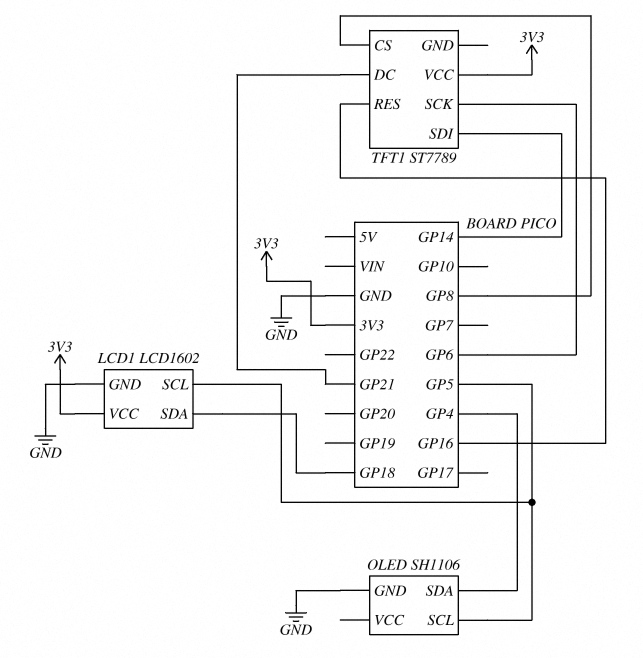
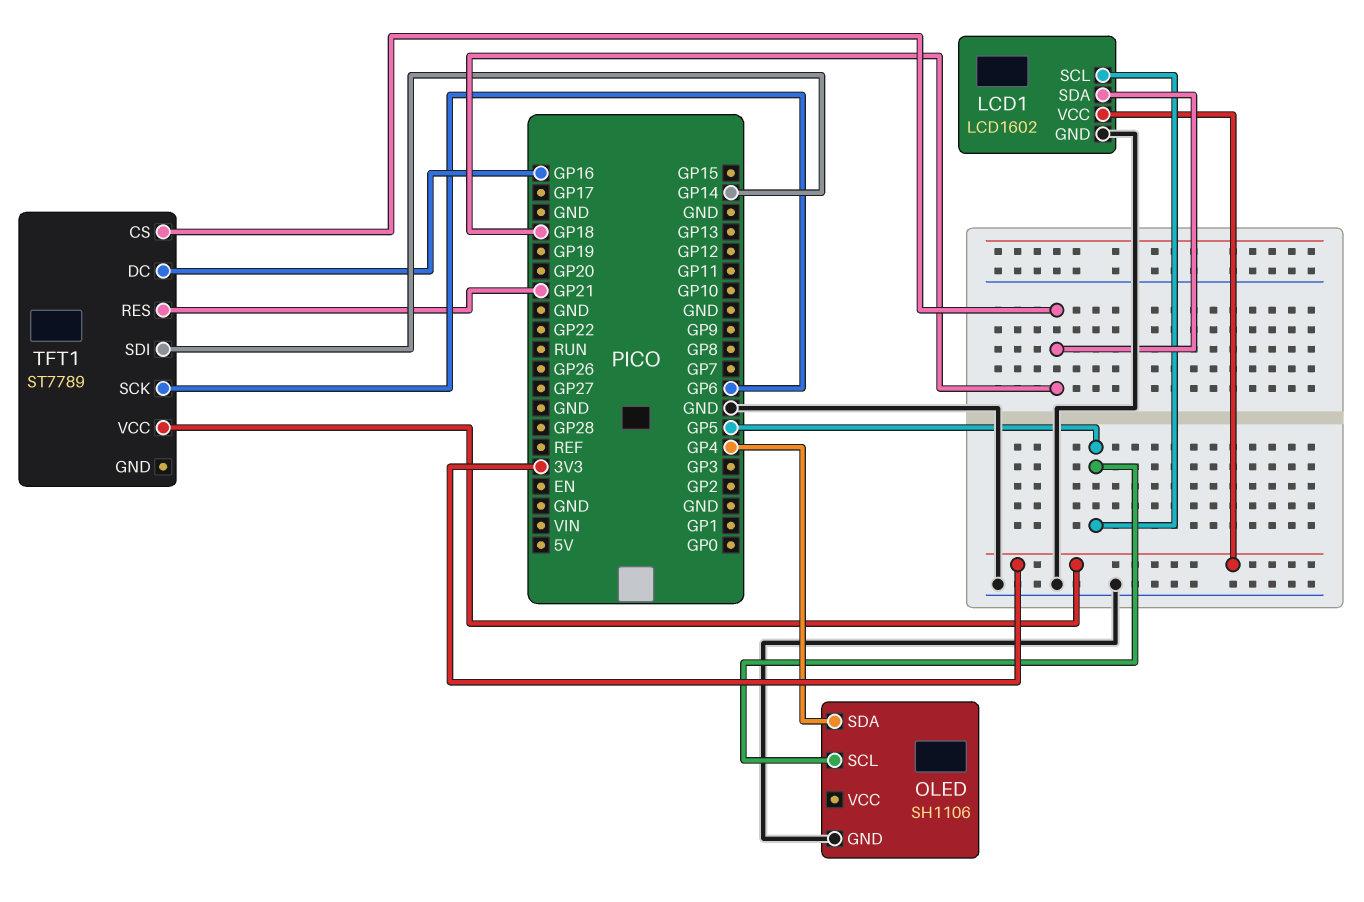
TFT1 pin CS: GP8 -> GP18
TFT1 pin DC: GP21 -> GP16
TFT1 pin RES: GP16 -> GP21

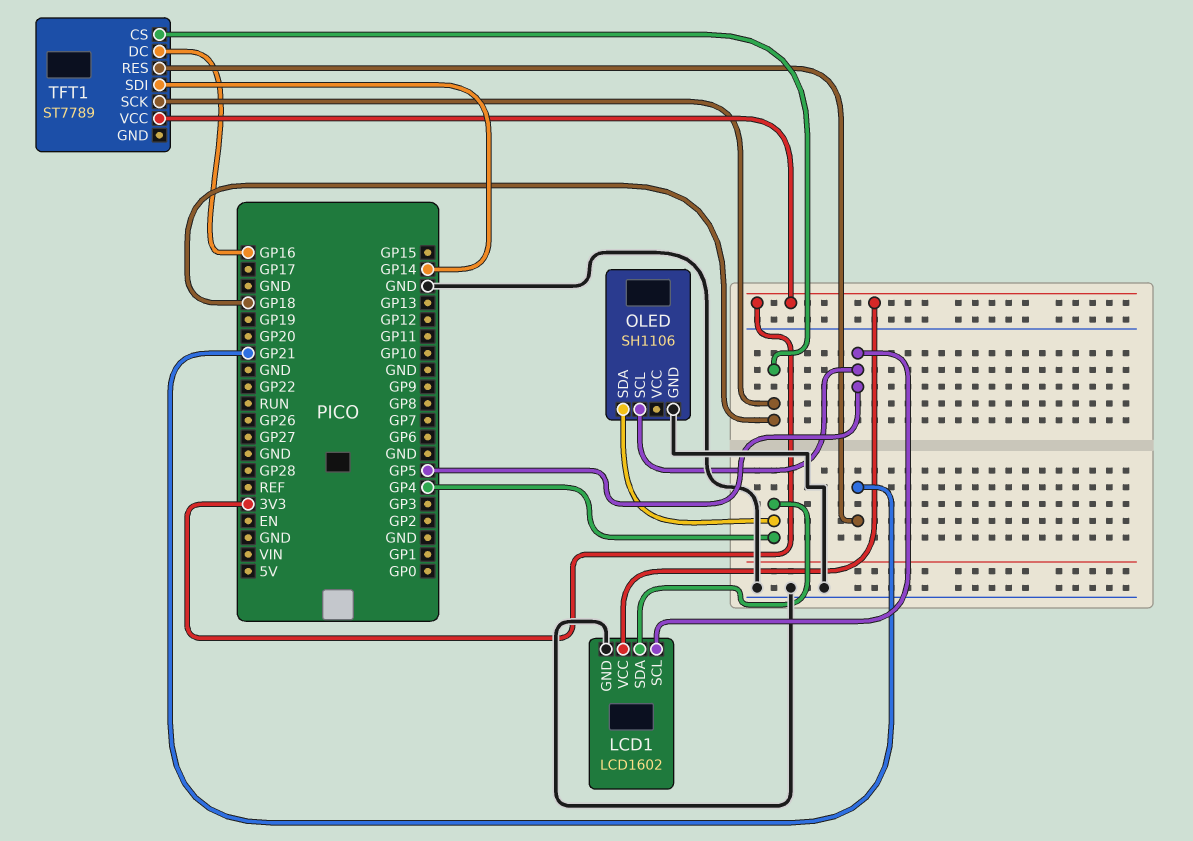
LCD1 pin SDA: GP18 -> GP4
TFT1 pin SCK: GP6 -> GP18

